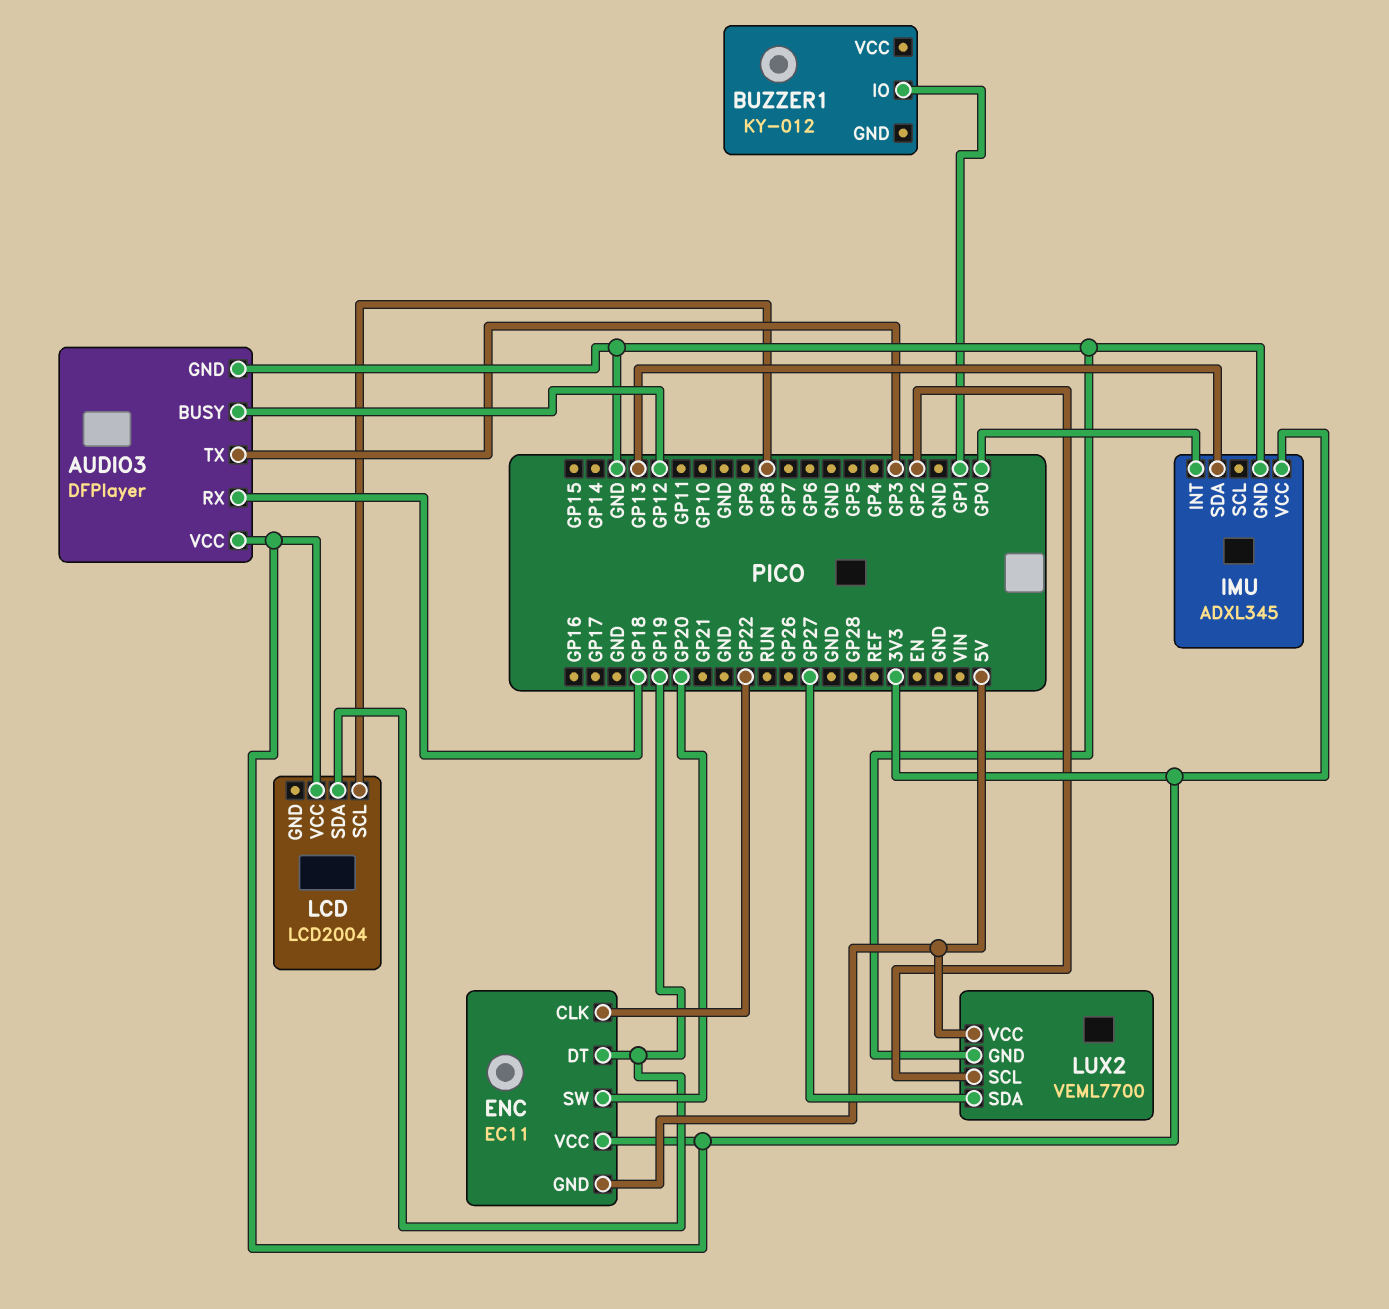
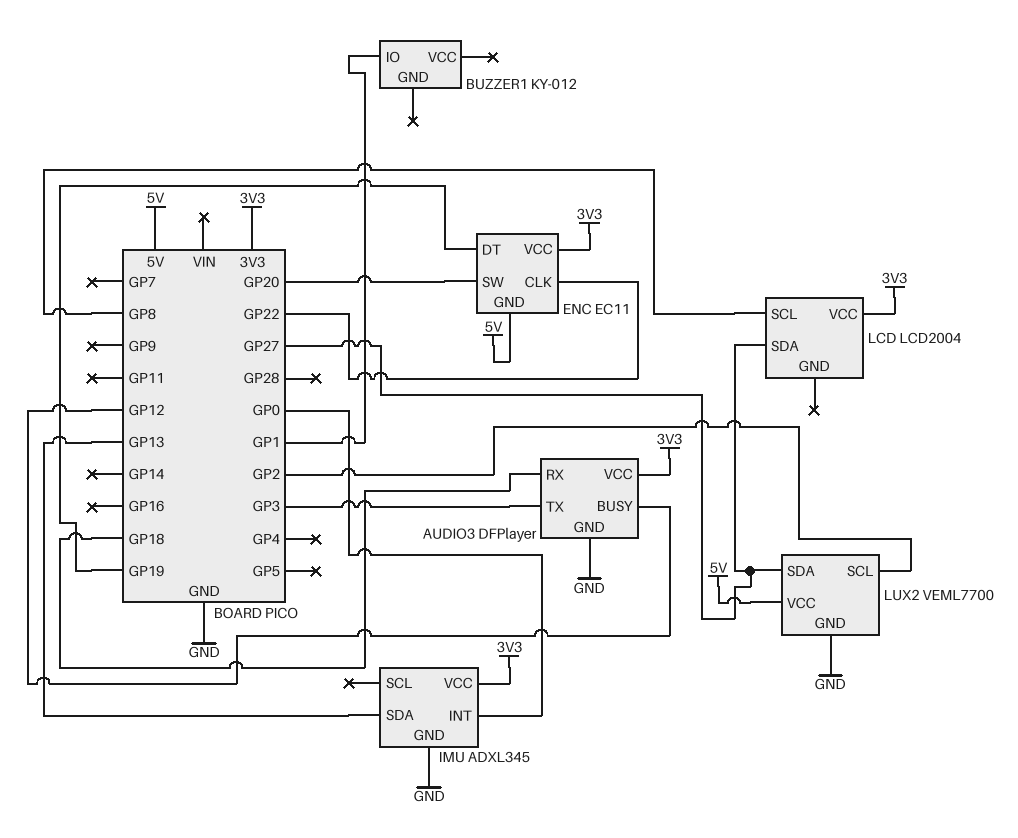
LCD pin SDA: GP19 -> GP27

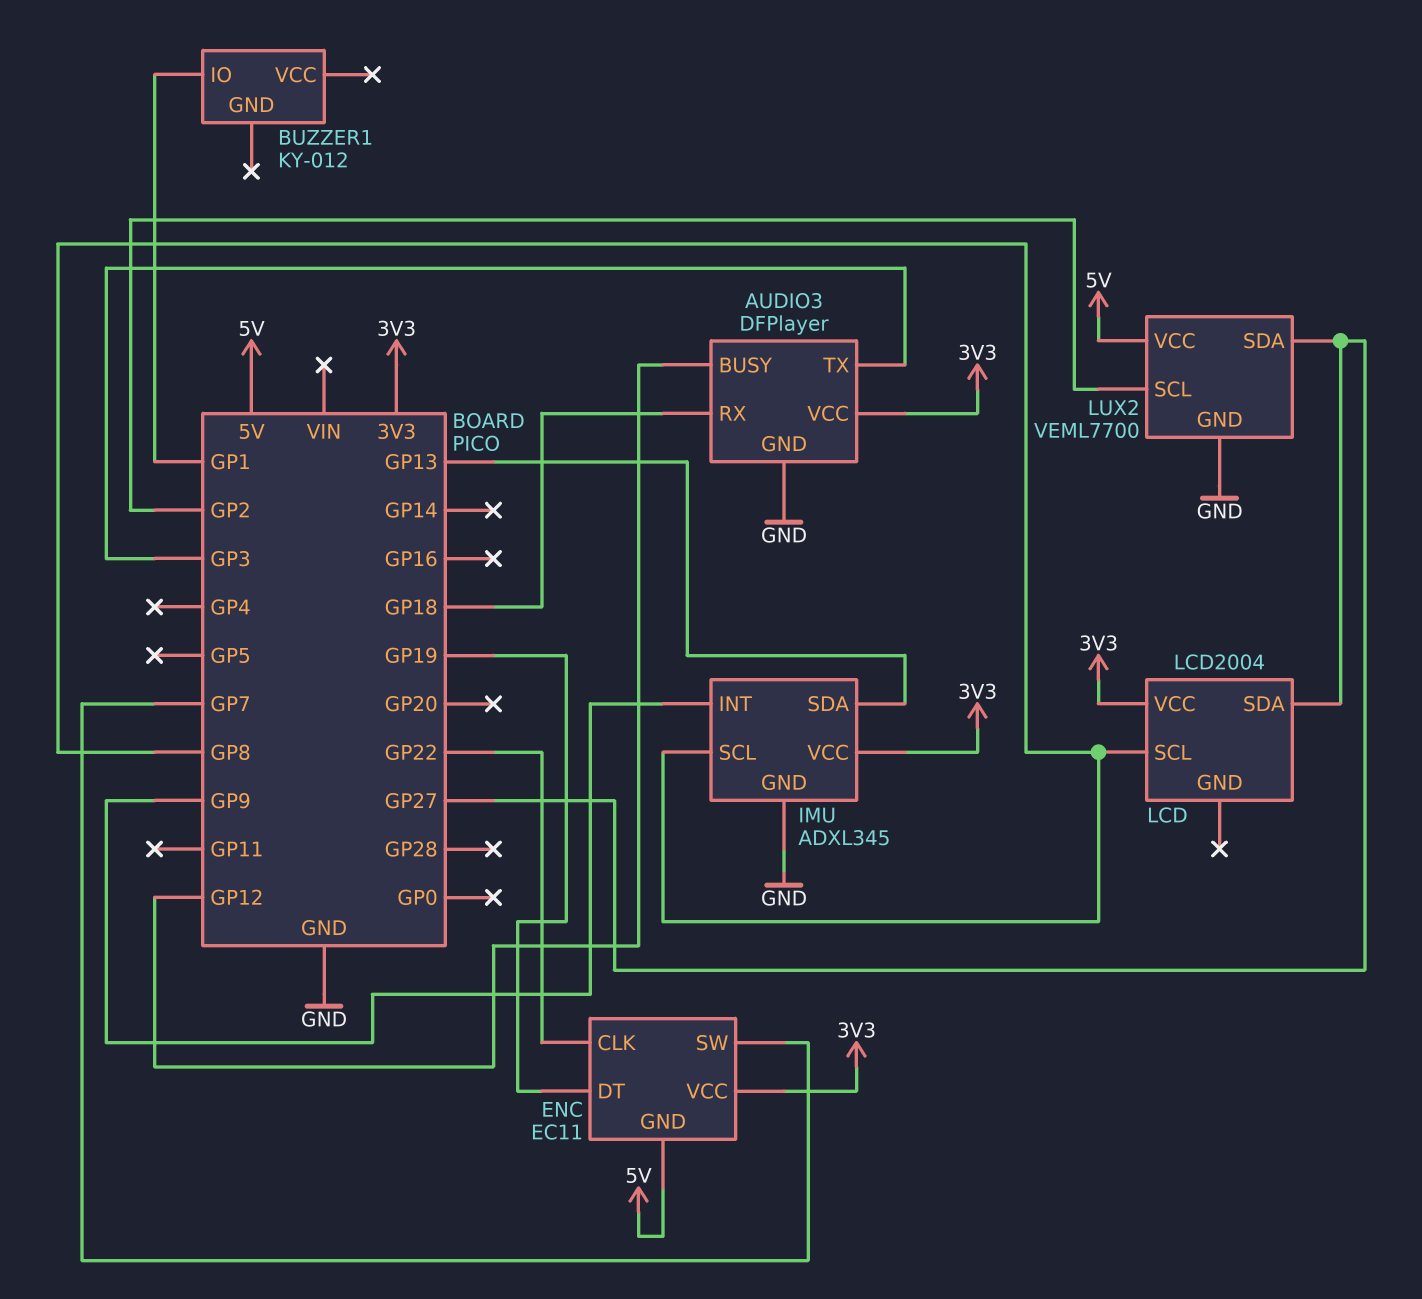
ENC pin SW: GP20 -> GP7
IMU pin INT: GP0 -> GP9
IMU pin SCL: none -> GP8

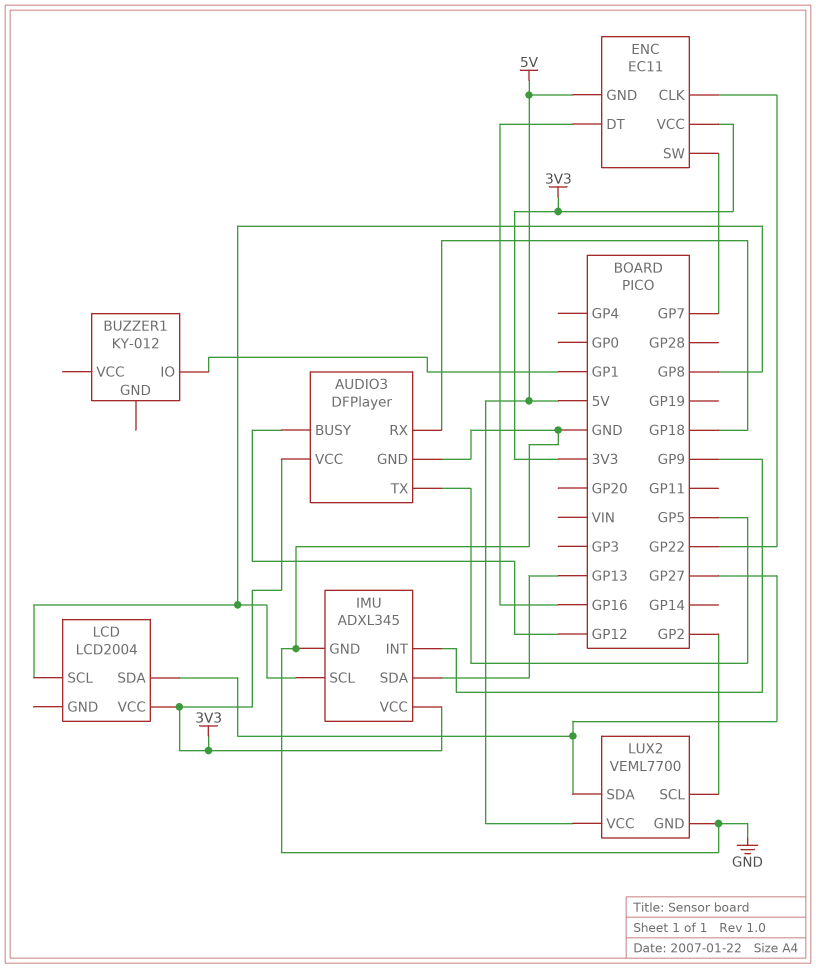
AUDIO3 pin TX: GP3 -> GP5
ENC pin DT: GP19 -> GP16

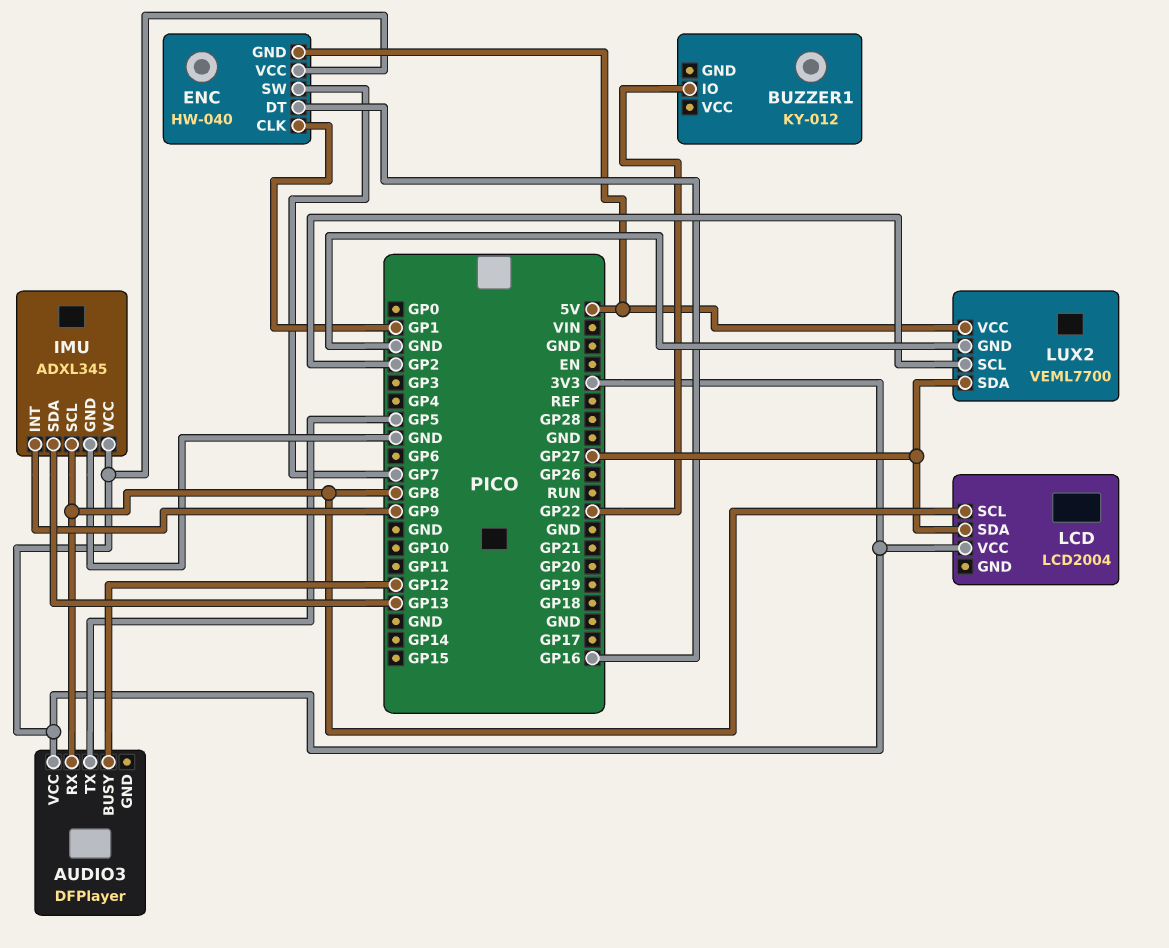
AUDIO3 pin GND: GND -> none
AUDIO3 pin RX: GP18 -> GP8
BUZZER1 pin IO: GP1 -> GP22
ENC: EC11 -> HW-040
ENC pin CLK: GP22 -> GP1

